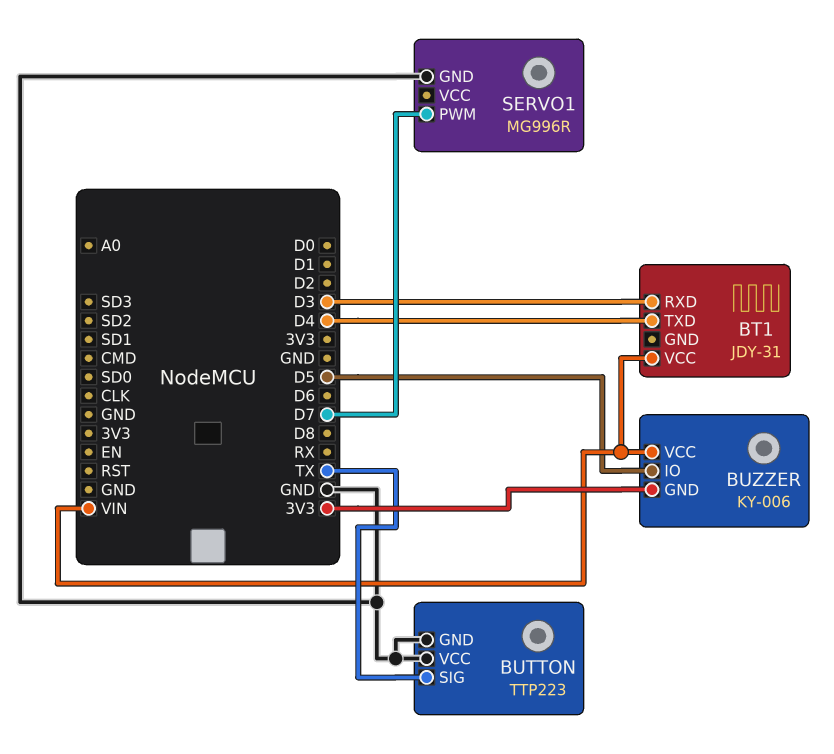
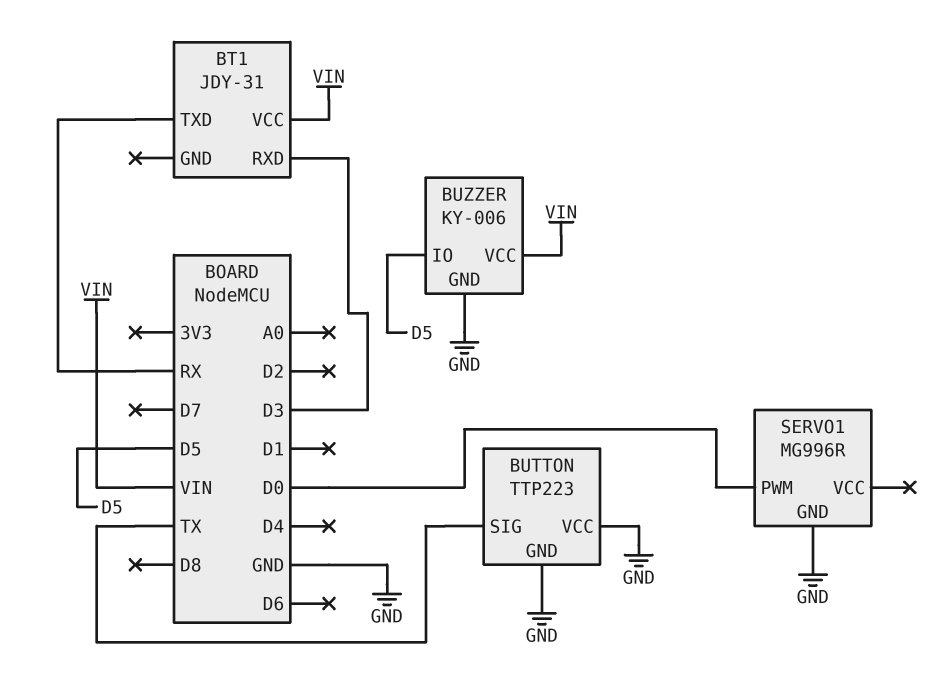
BT1 pin TXD: D4 -> RX
BUZZER pin GND: 3V3 -> GND
SERVO1 pin PWM: D7 -> D0

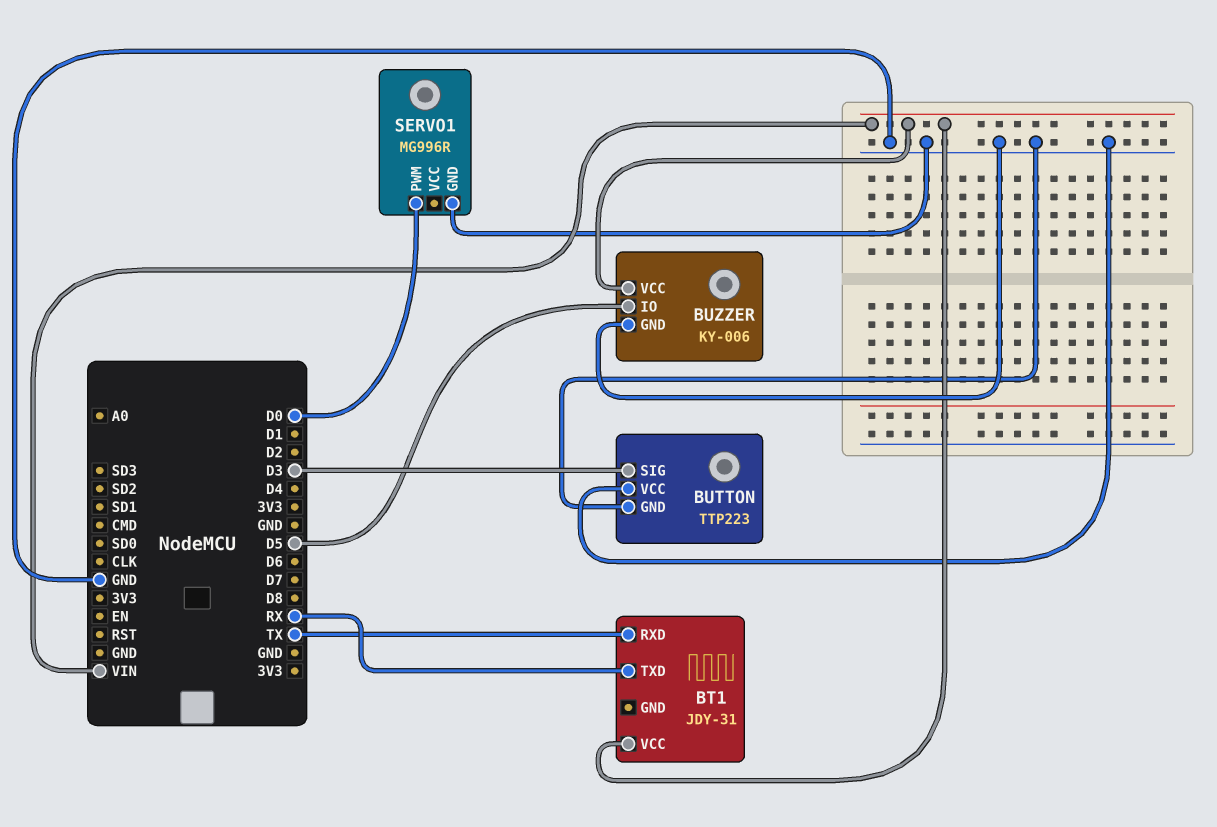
BT1 pin RXD: D3 -> TX
BUTTON pin SIG: TX -> D3

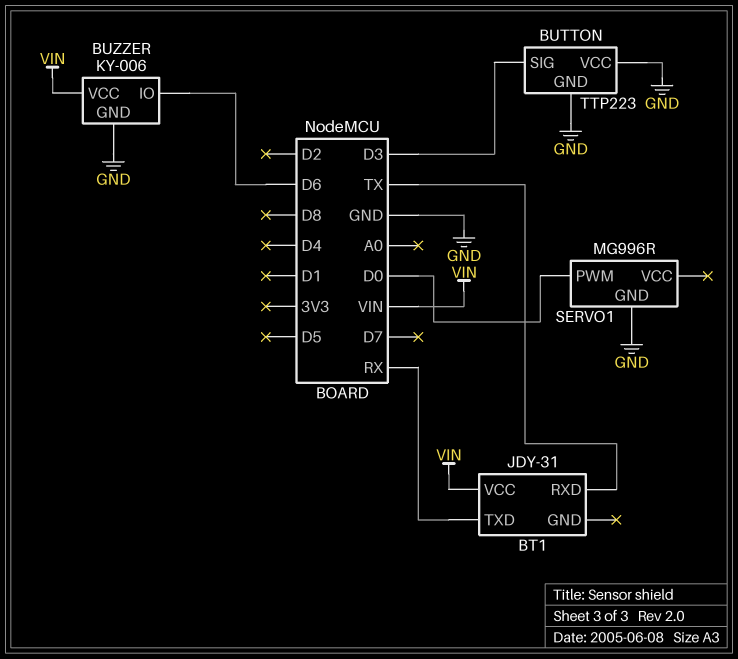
BUZZER pin IO: D5 -> D6

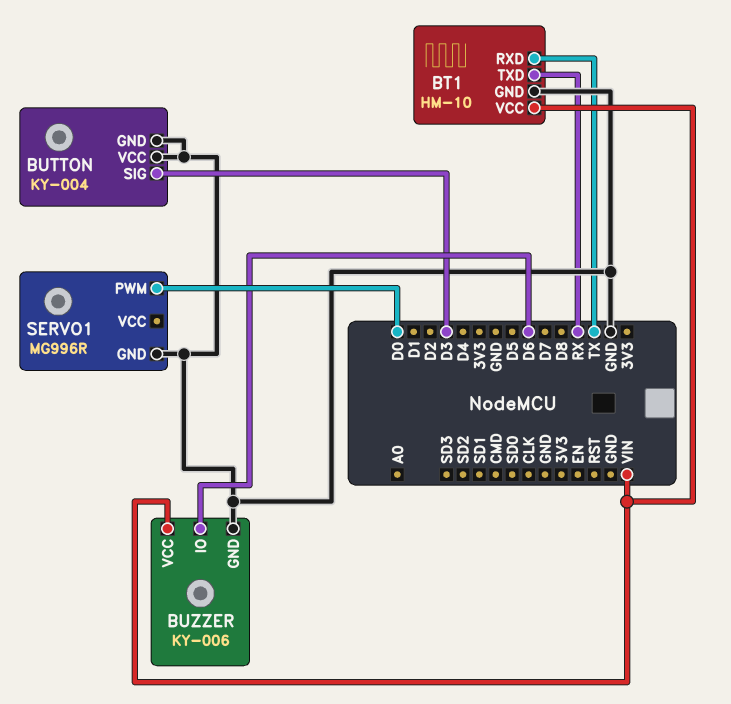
BT1: JDY-31 -> HM-10
BT1 pin GND: none -> GND
BUTTON: TTP223 -> KY-004

